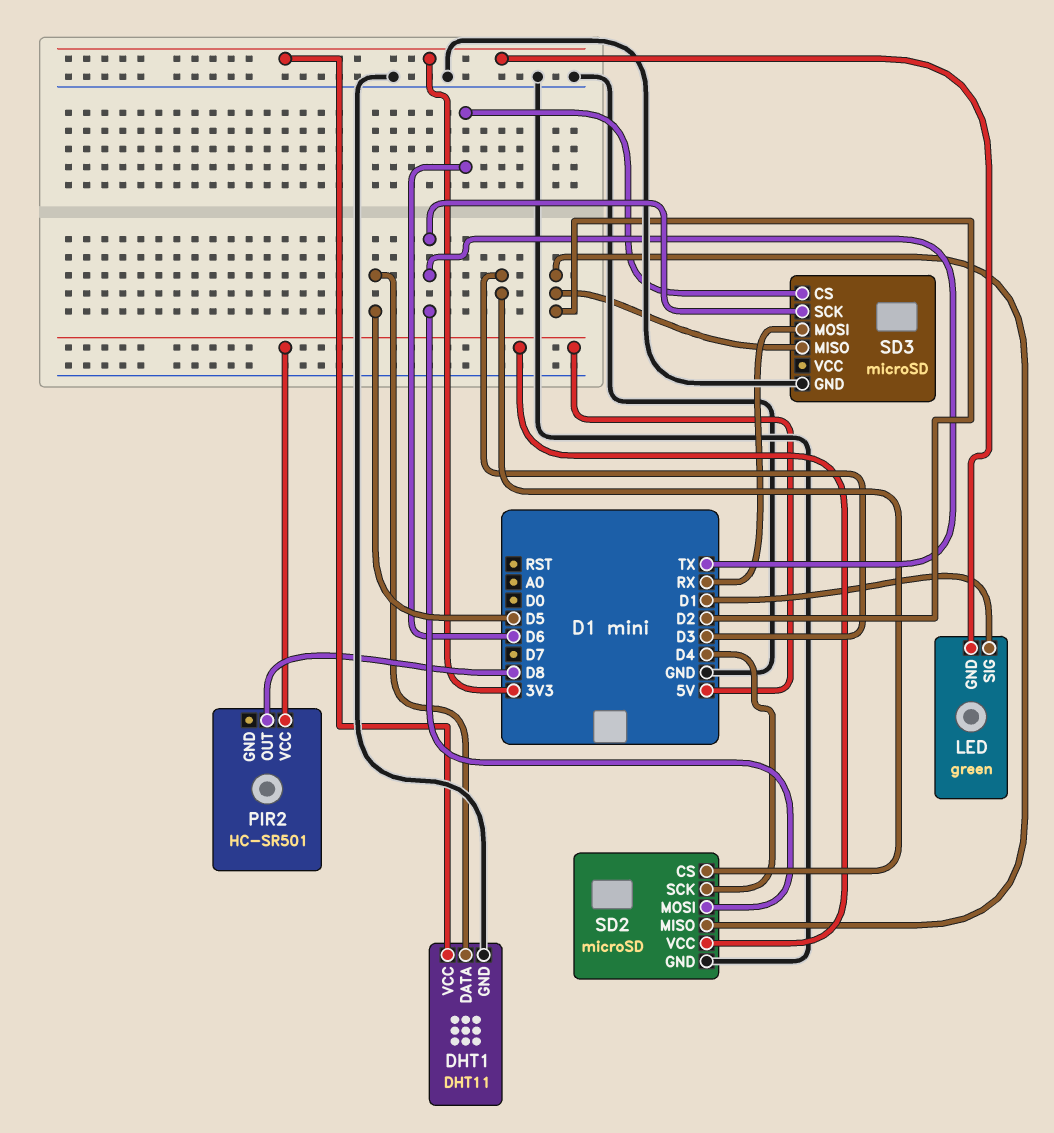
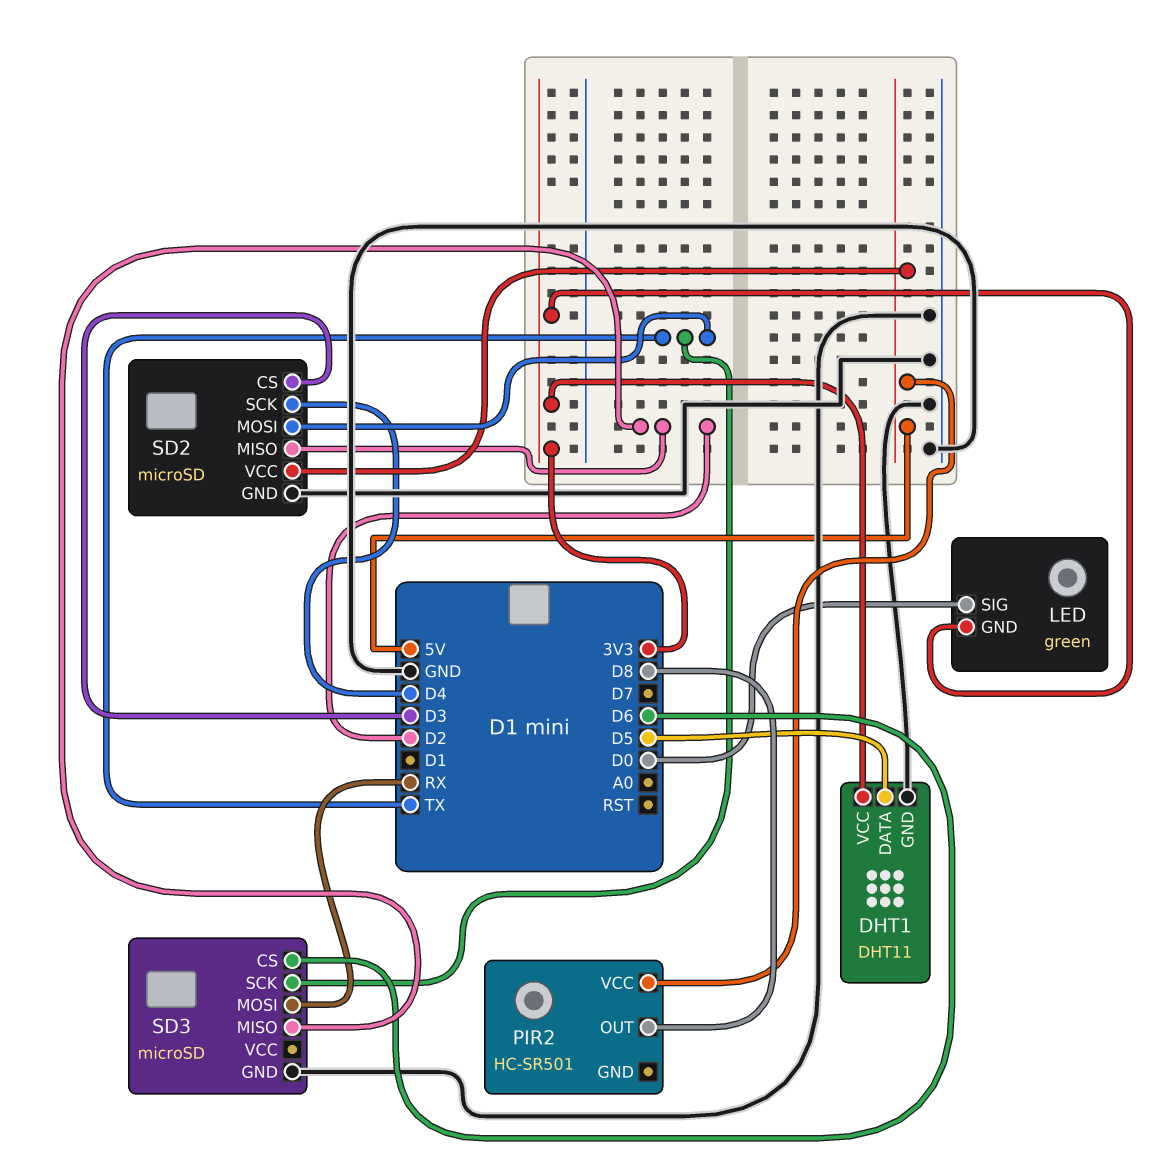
LED pin SIG: D1 -> D0

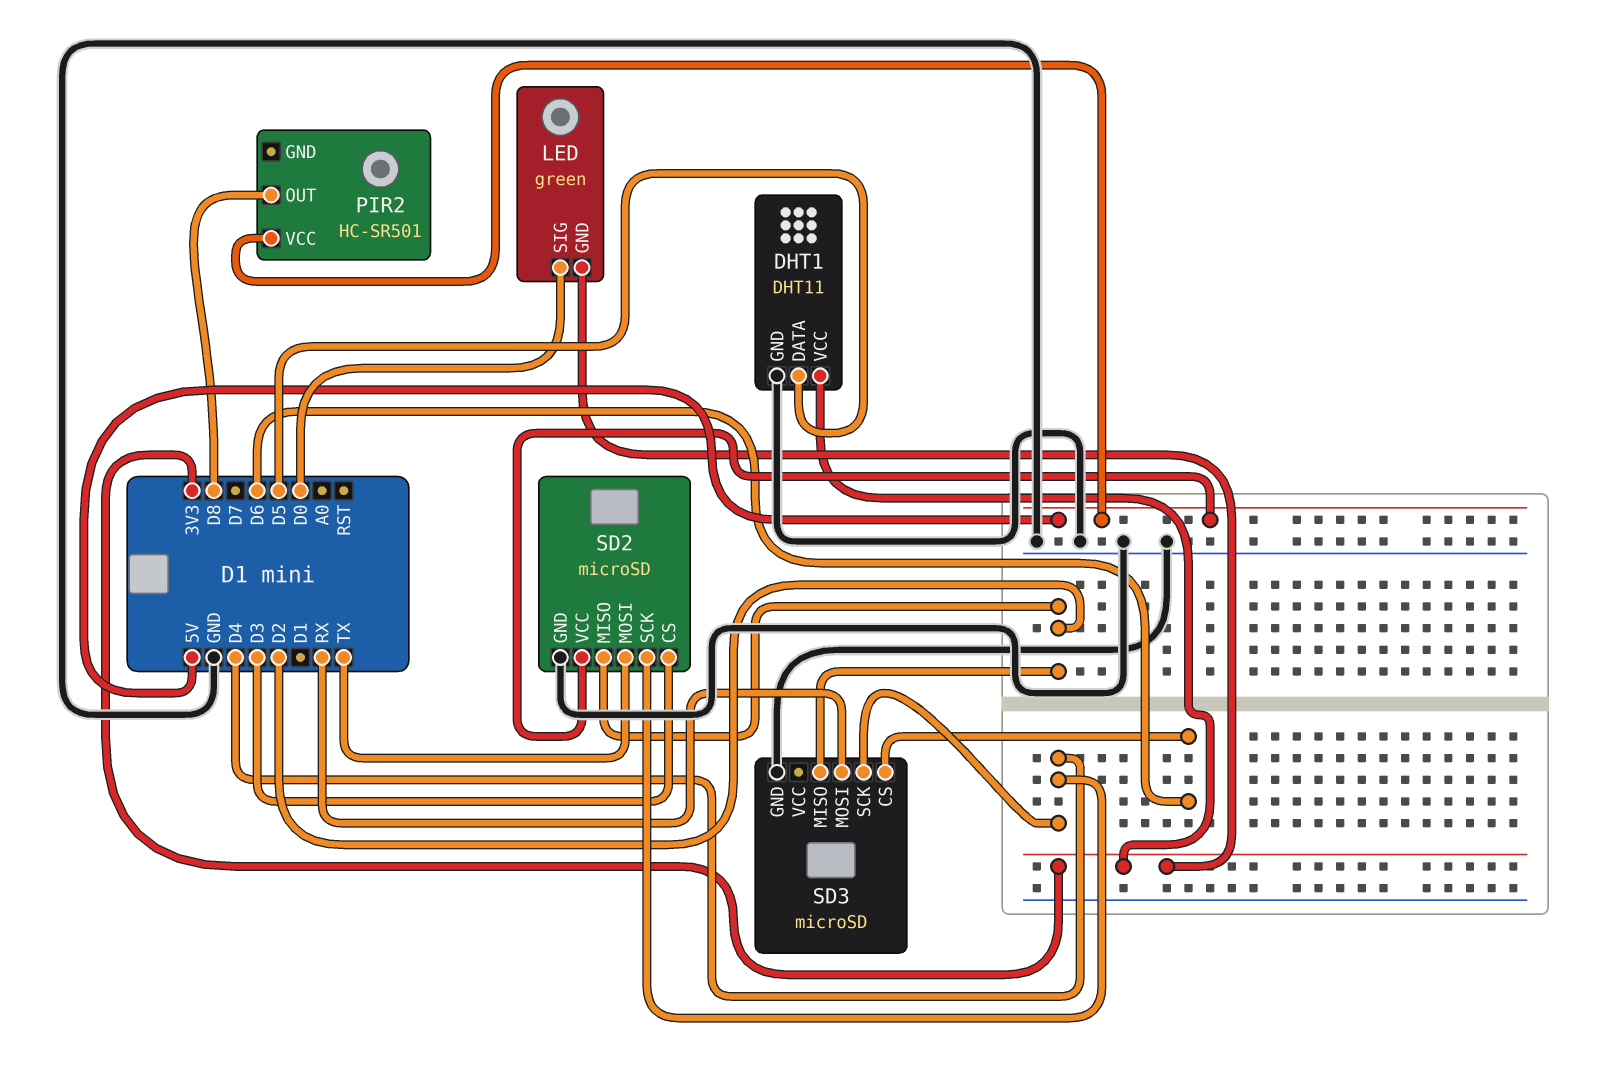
SD3 pin SCK: TX -> D4

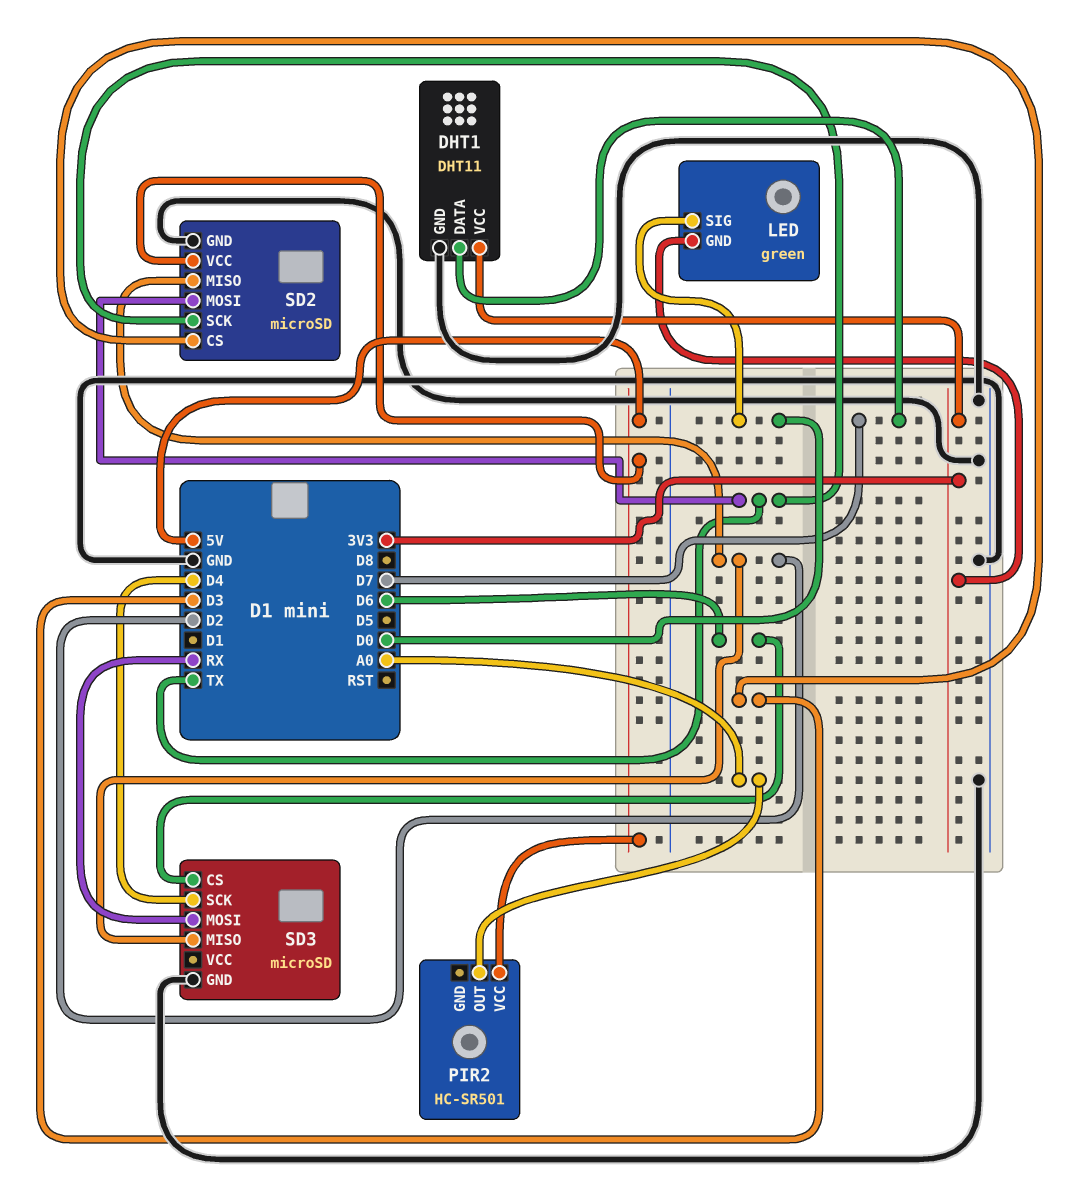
DHT1 pin DATA: D5 -> D7
PIR2 pin OUT: D8 -> A0
SD2 pin SCK: D4 -> TX

